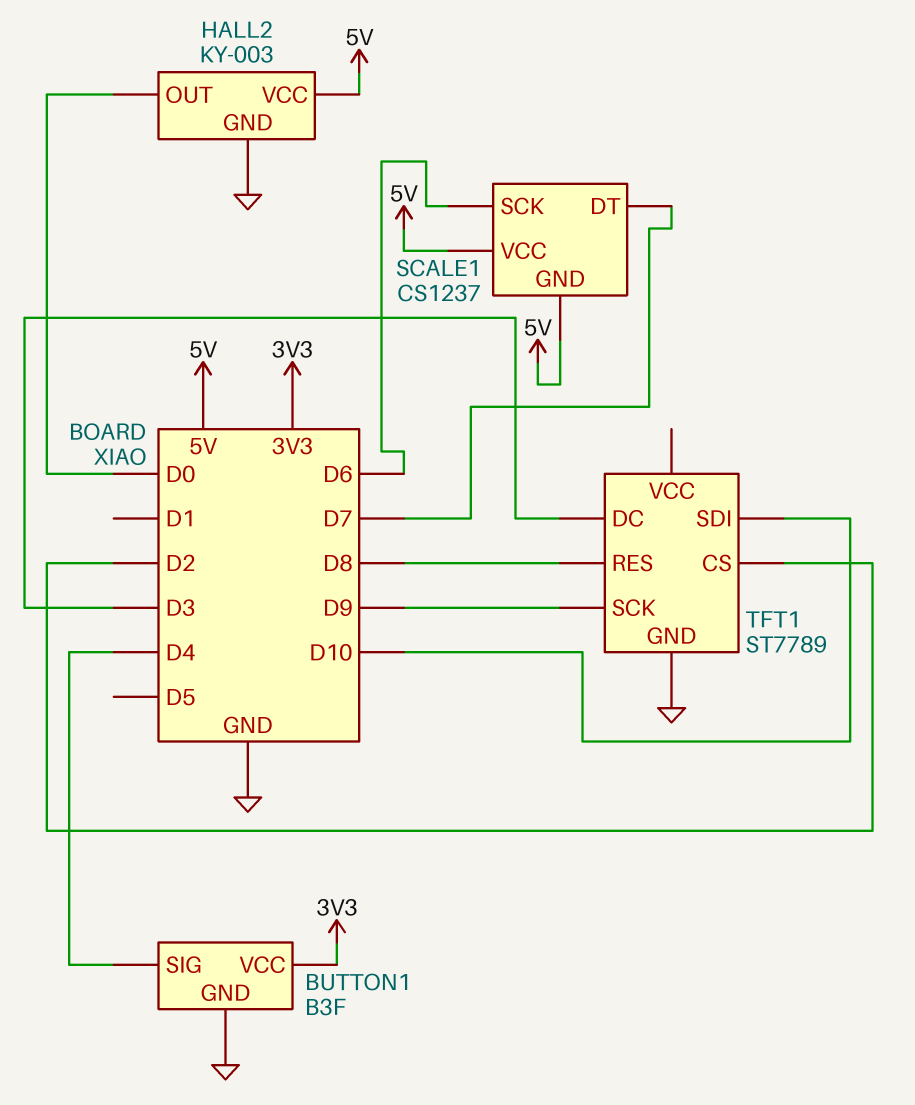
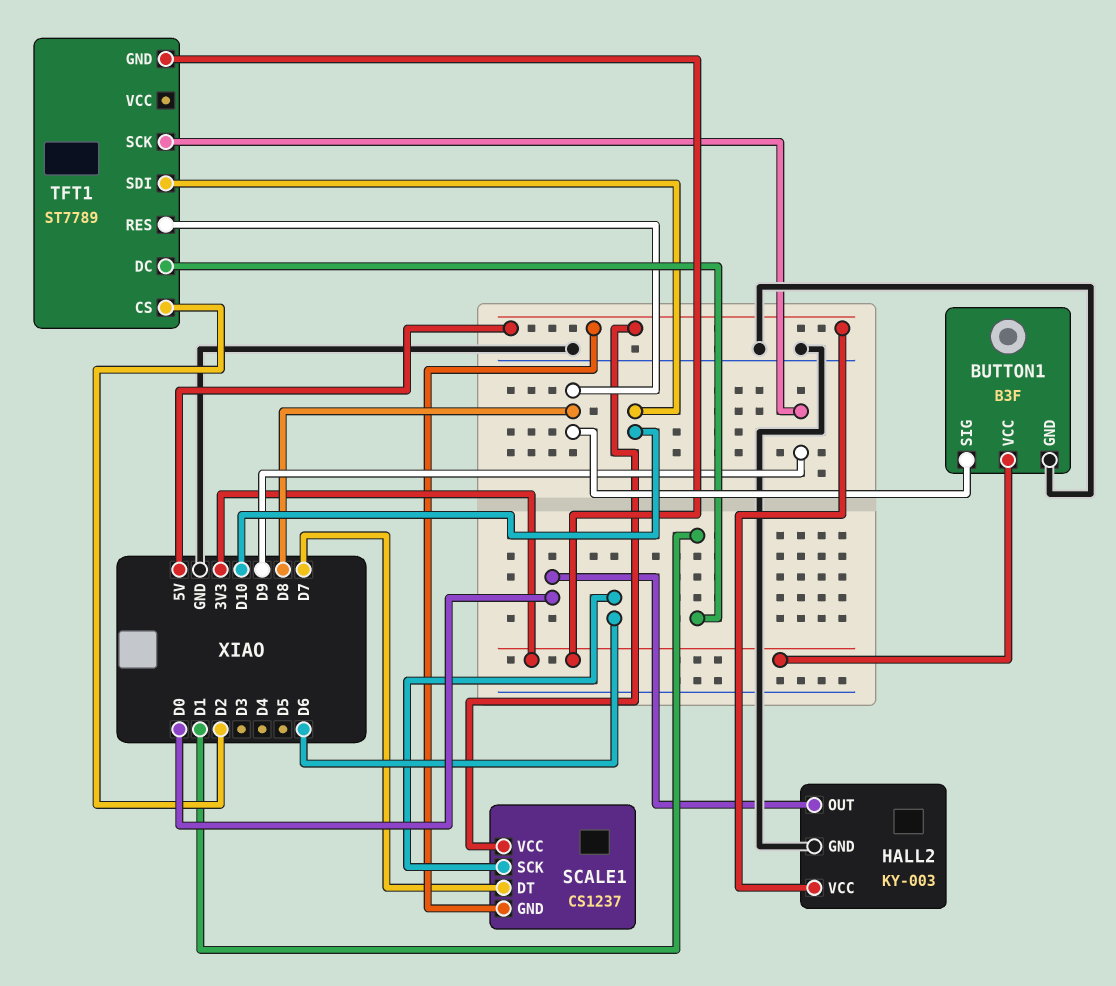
BUTTON1 pin SIG: D4 -> D8
TFT1 pin DC: D3 -> D1
TFT1 pin GND: GND -> 3V3

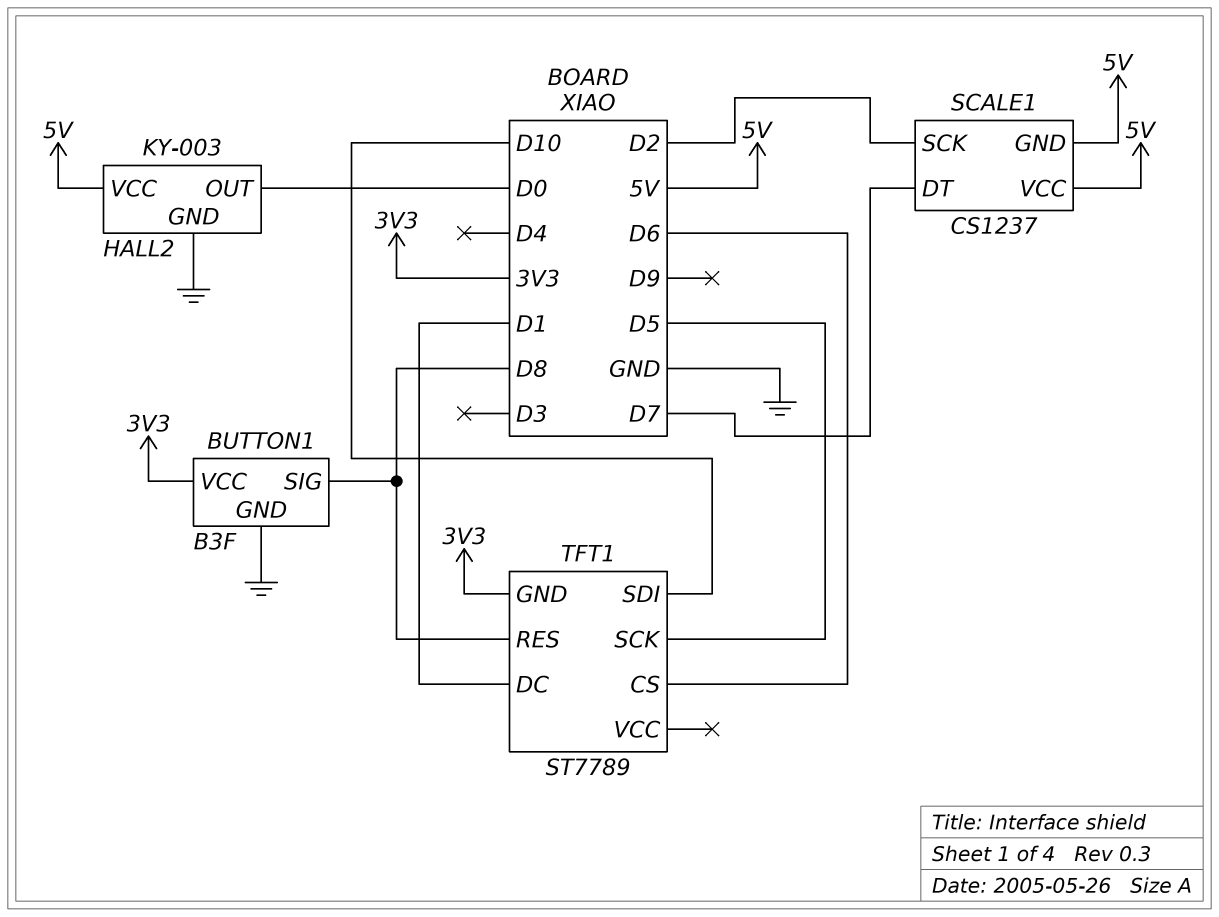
SCALE1 pin SCK: D6 -> D2
TFT1 pin CS: D2 -> D6
TFT1 pin SCK: D9 -> D5

